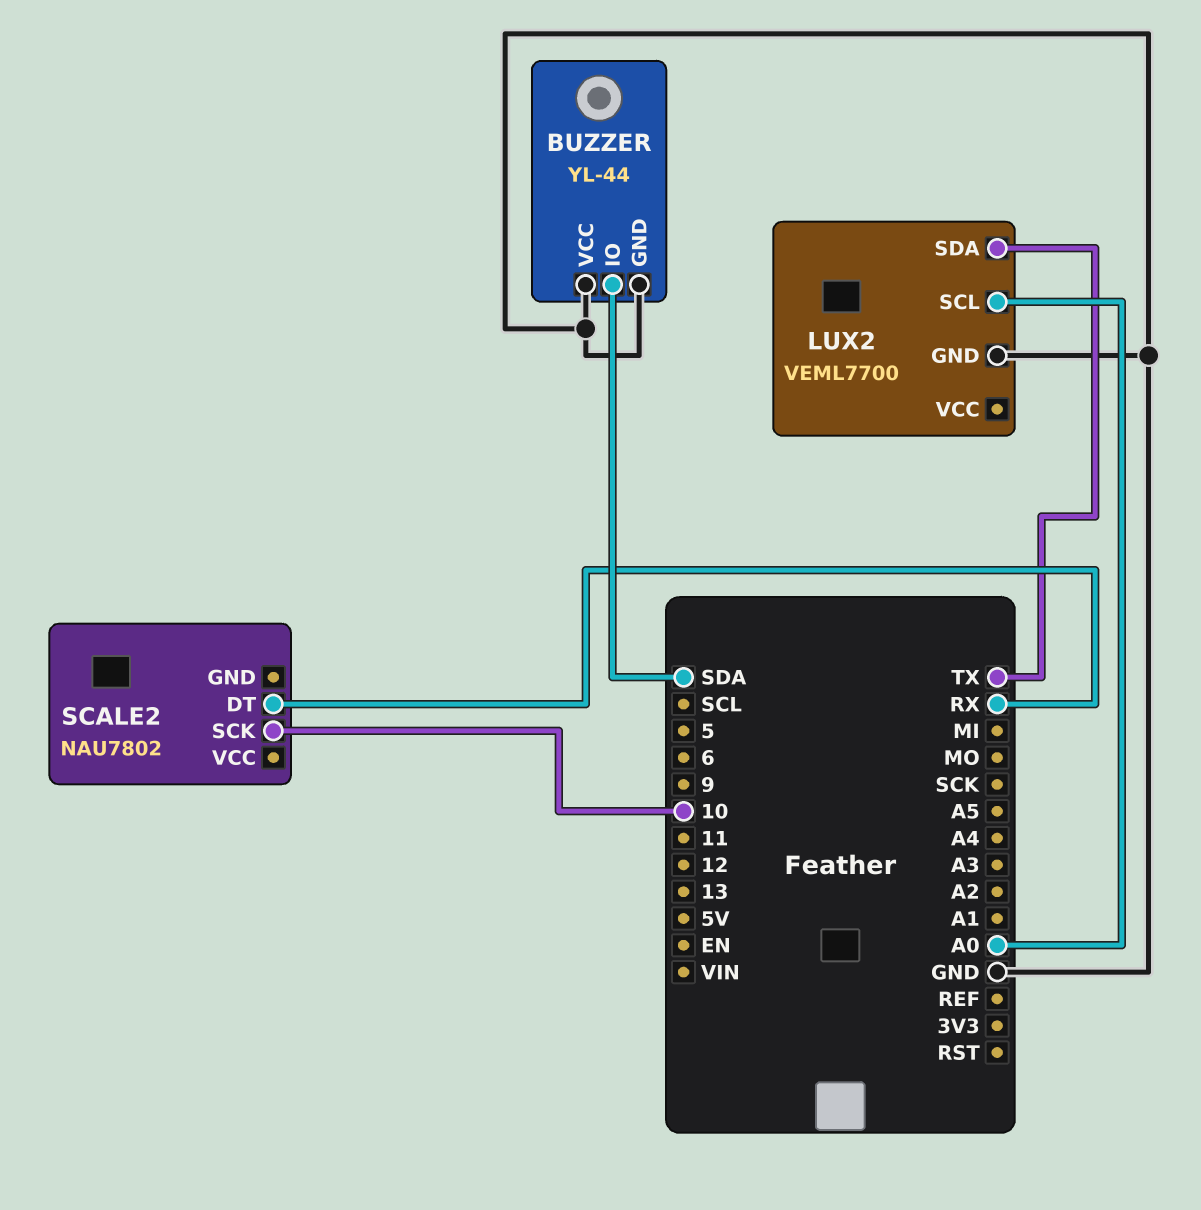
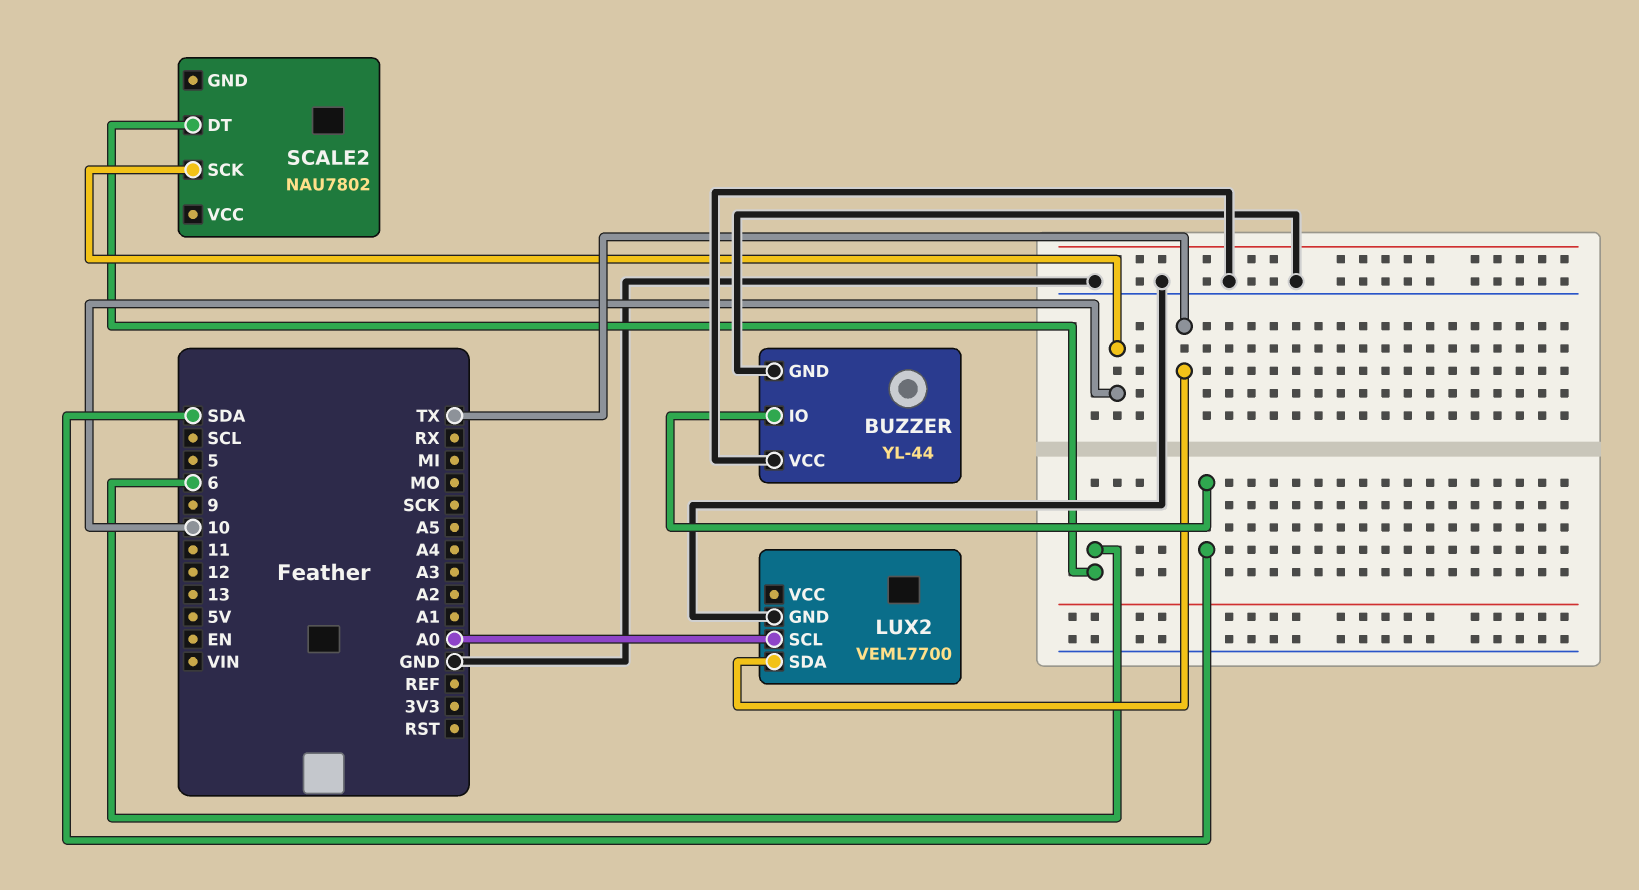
SCALE2 pin DT: RX -> 6

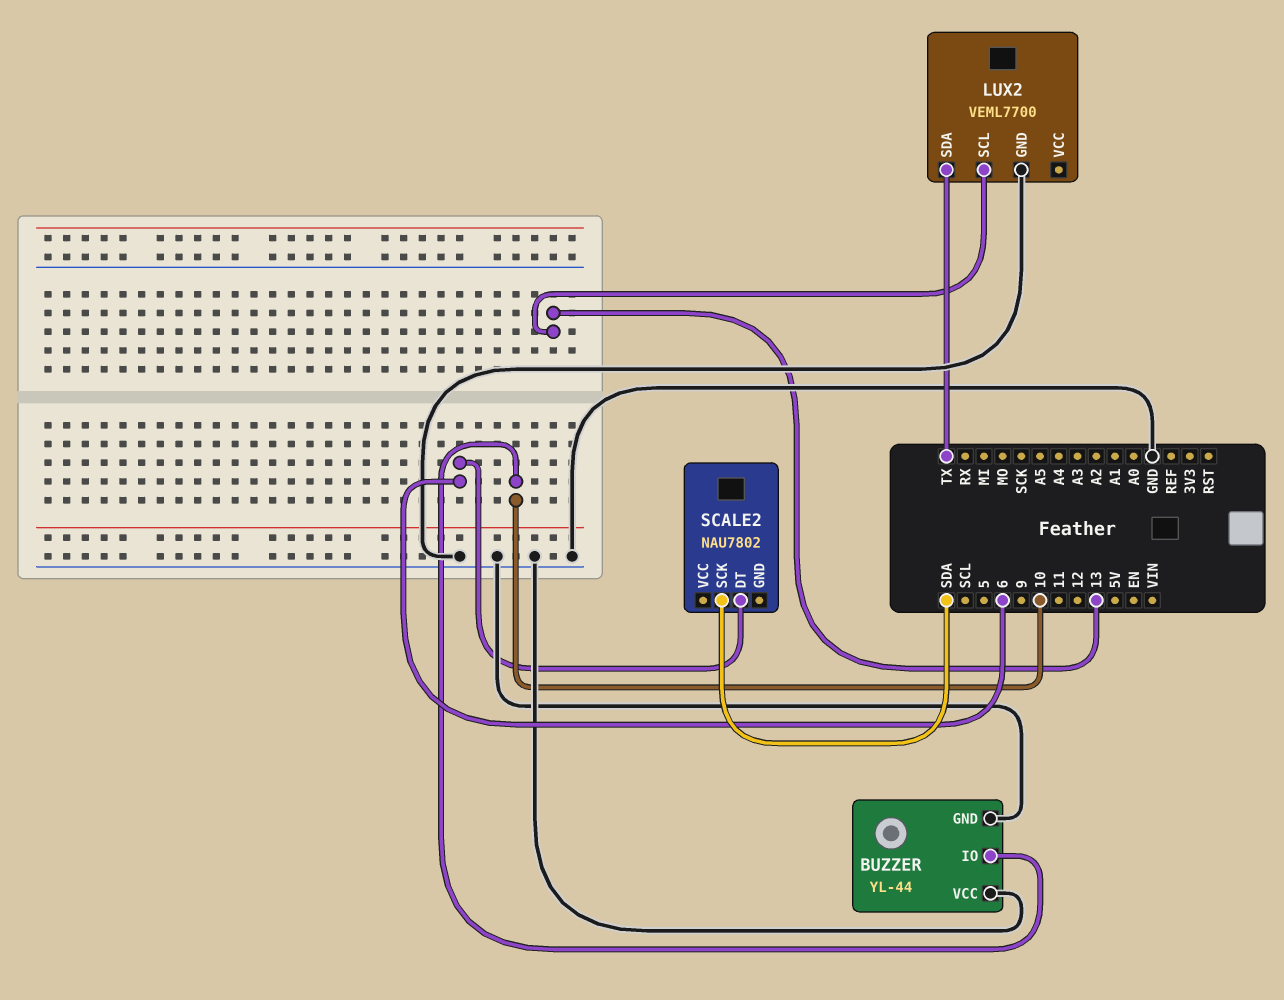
BUZZER pin IO: SDA -> 10
LUX2 pin SCL: A0 -> 13
SCALE2 pin SCK: 10 -> SDA

